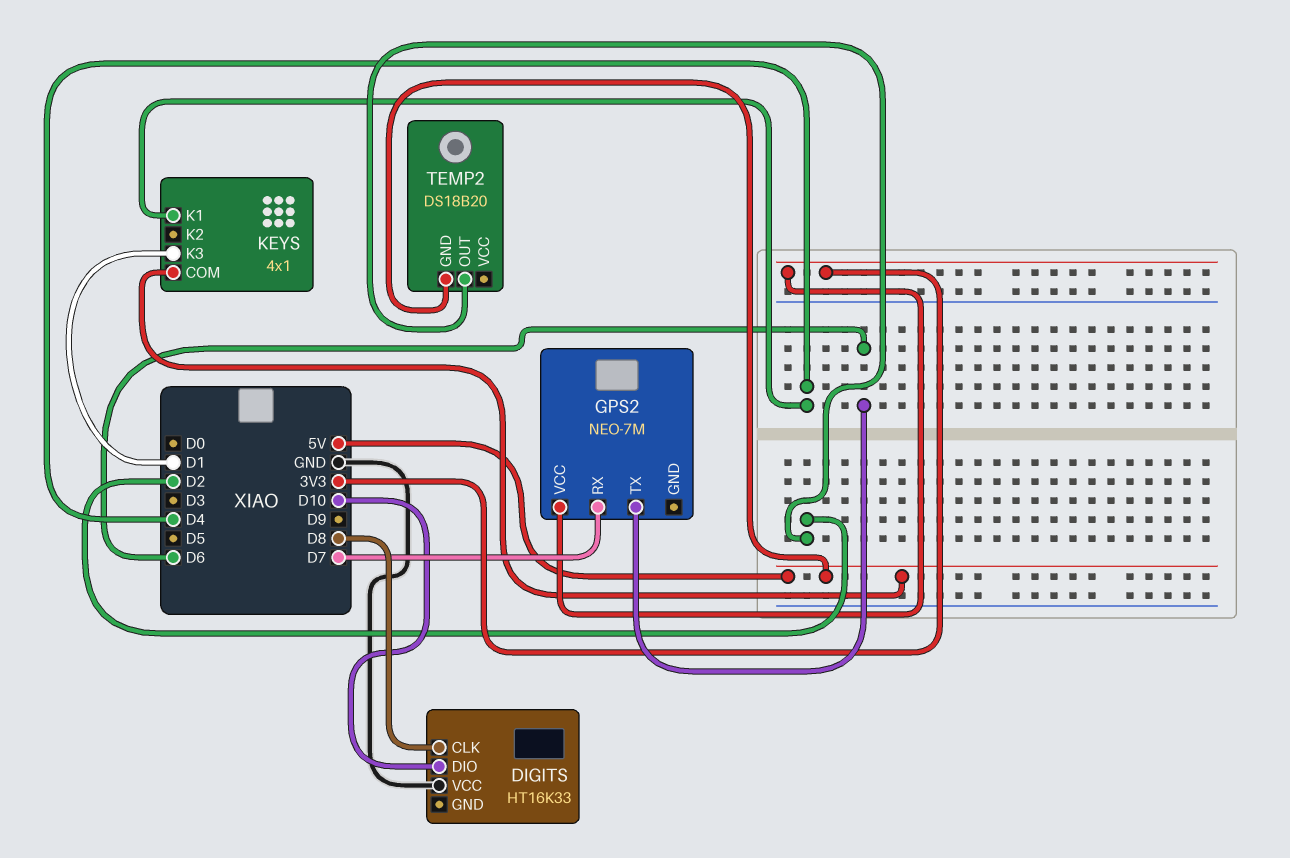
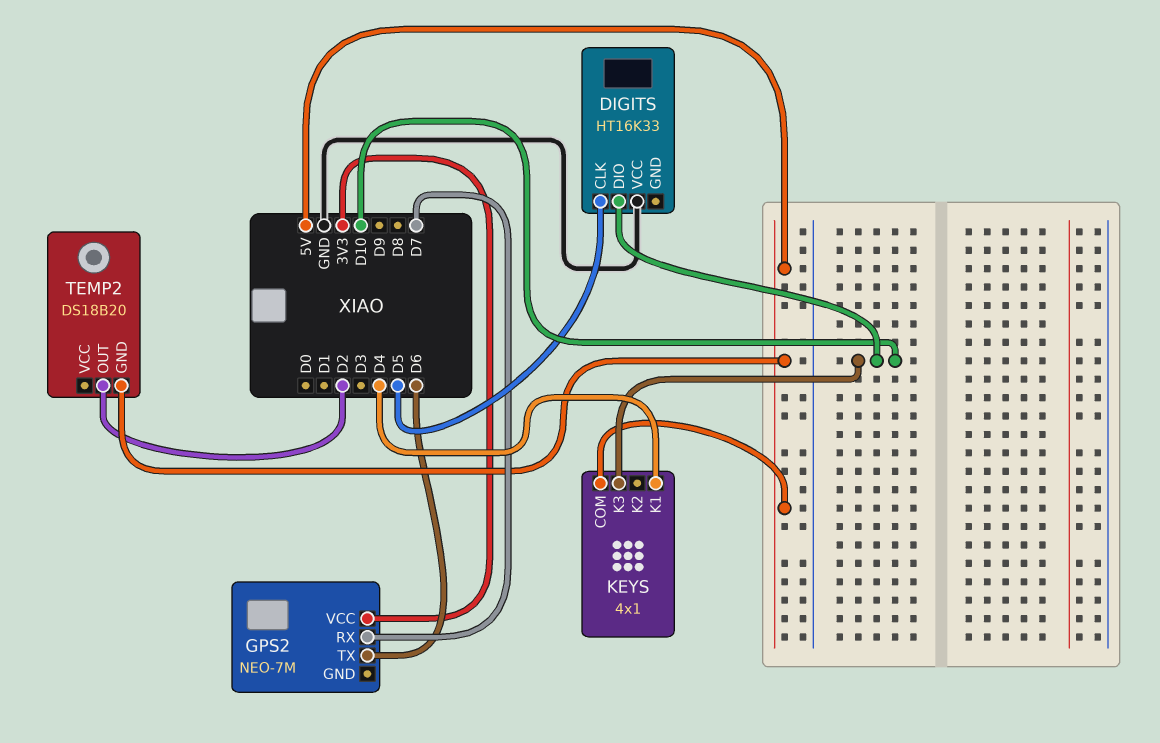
DIGITS pin CLK: D8 -> D5
KEYS pin K3: D1 -> D10

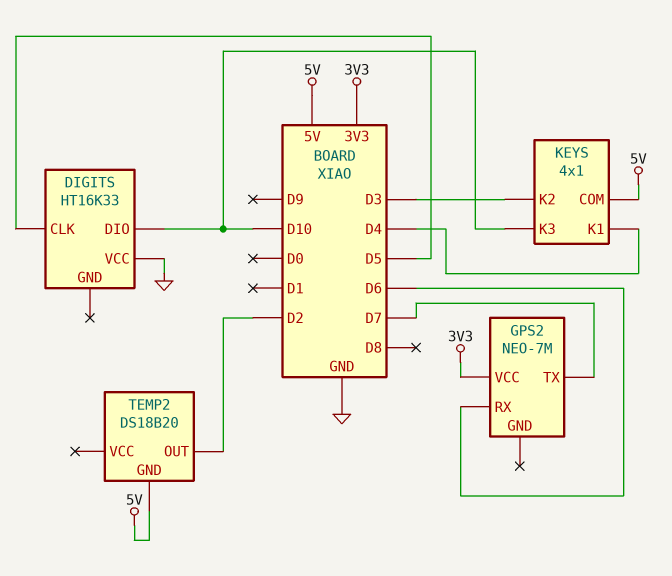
GPS2 pin RX: D7 -> D6
GPS2 pin TX: D6 -> D7
KEYS pin K2: none -> D3

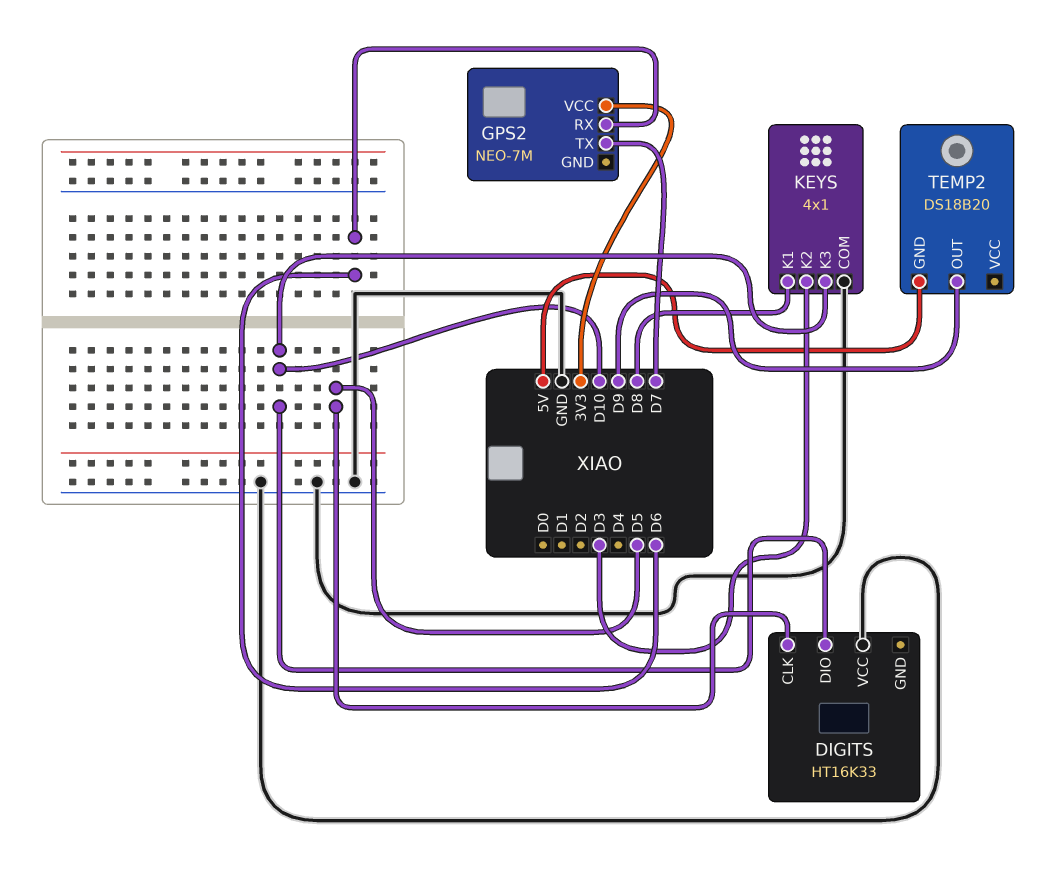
KEYS pin COM: 5V -> GND
KEYS pin K1: D4 -> D8
TEMP2 pin OUT: D2 -> D9

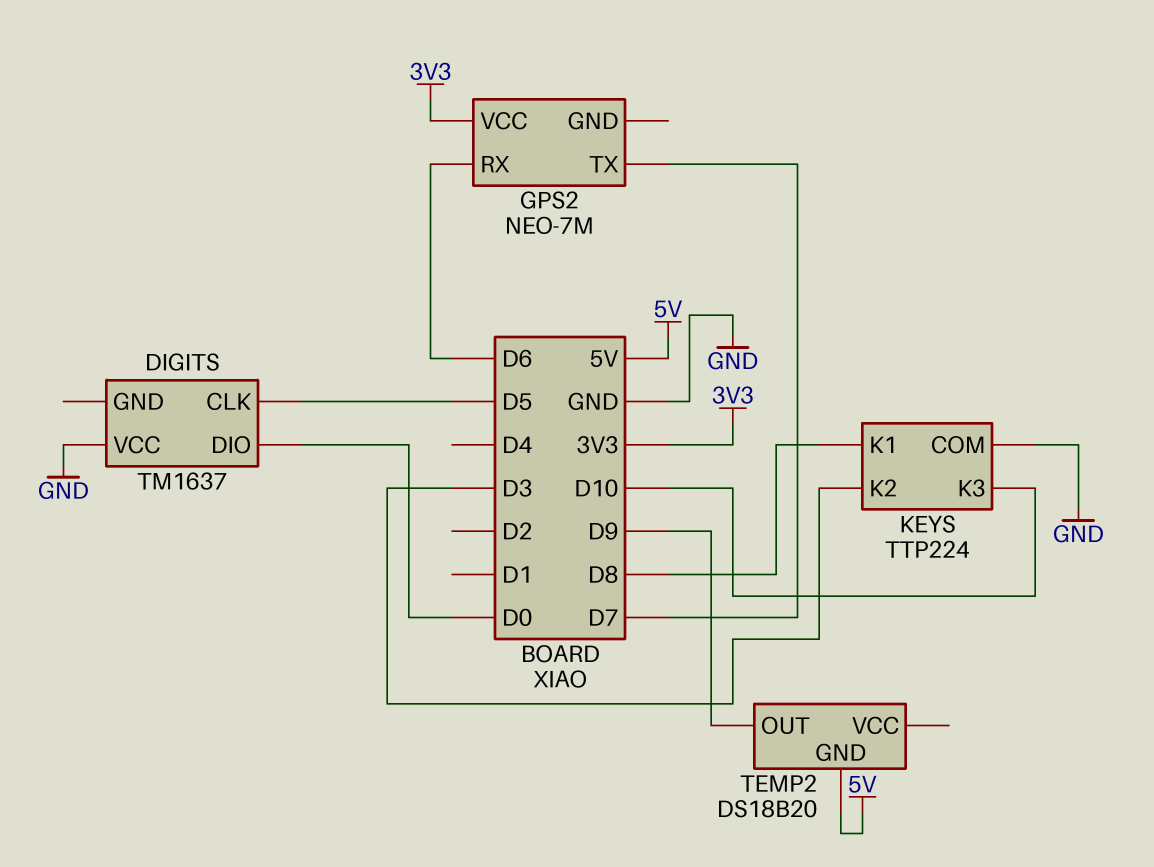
DIGITS: HT16K33 -> TM1637
DIGITS pin DIO: D10 -> D0
KEYS: 4x1 -> TTP224

